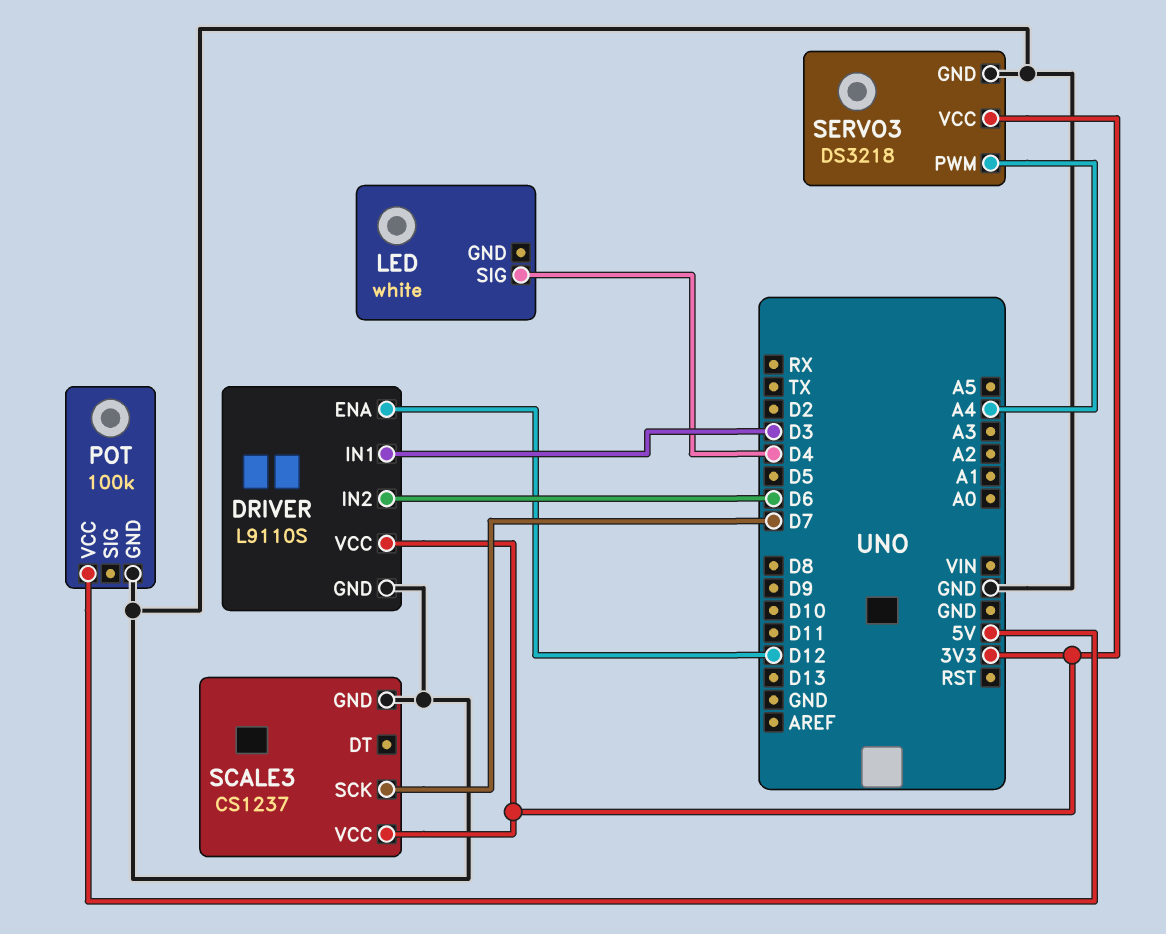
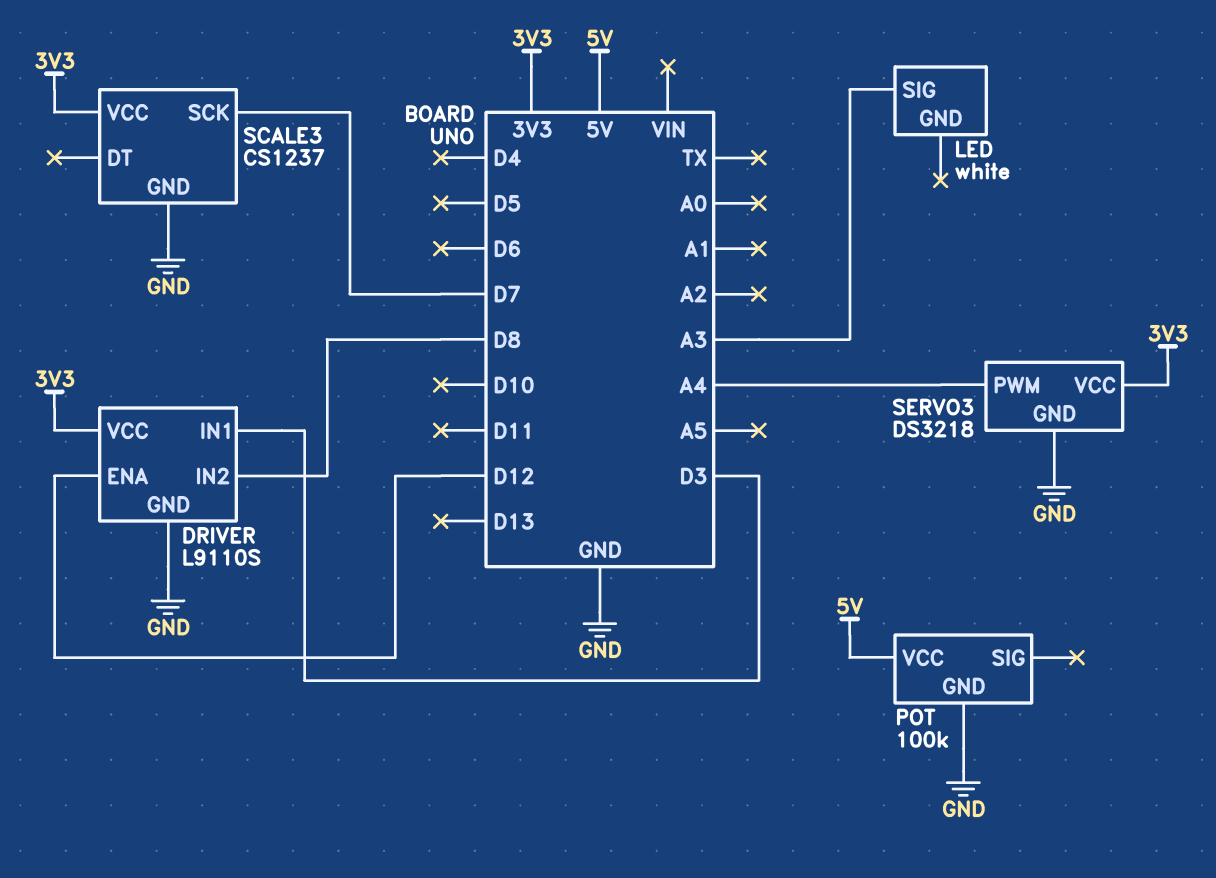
DRIVER pin IN2: D6 -> D8
LED pin SIG: D4 -> A3

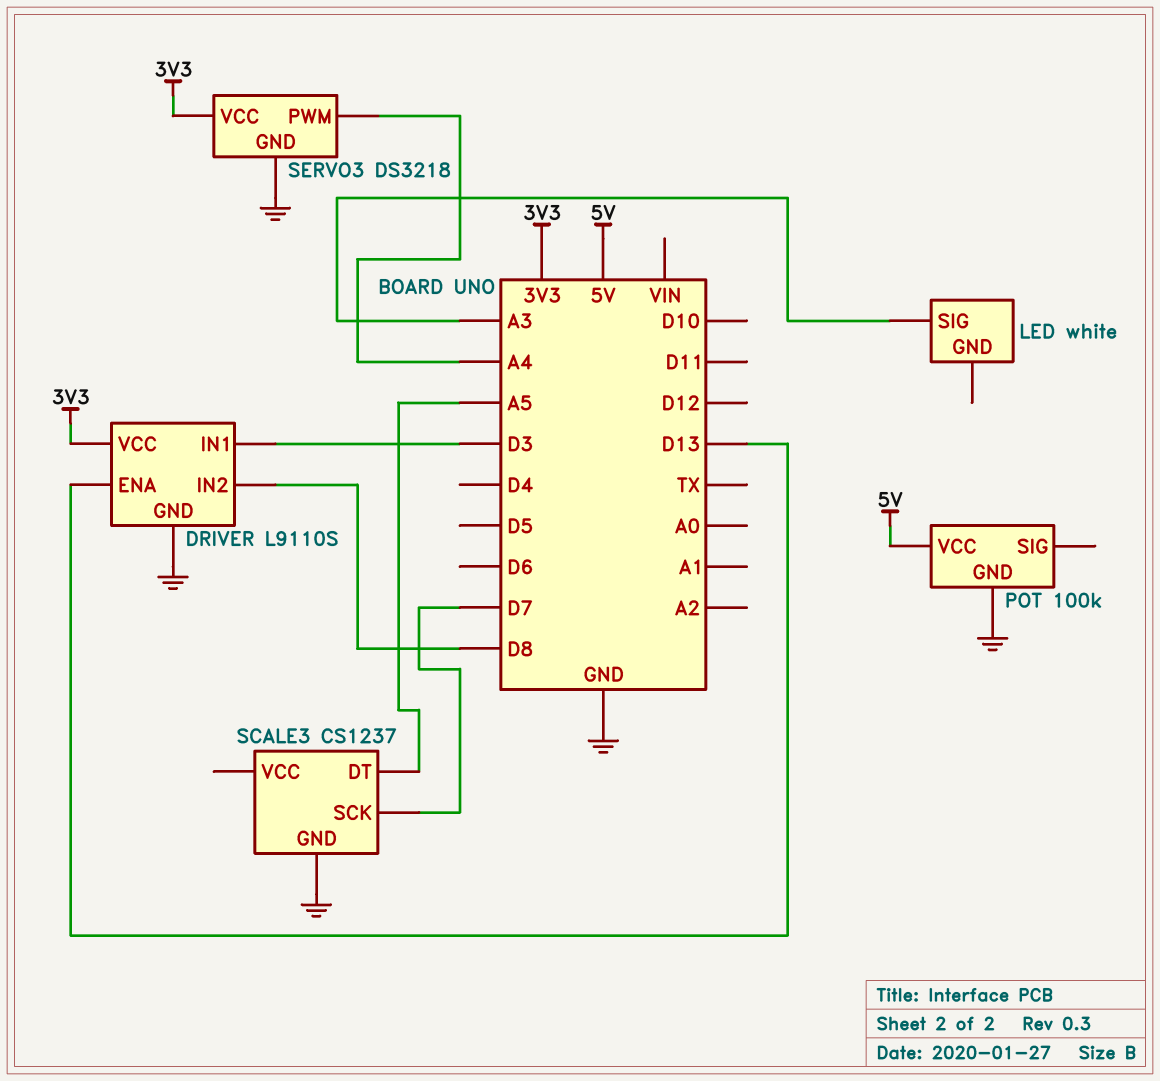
DRIVER pin ENA: D12 -> D13
SCALE3 pin DT: none -> A5
SCALE3 pin VCC: 3V3 -> none

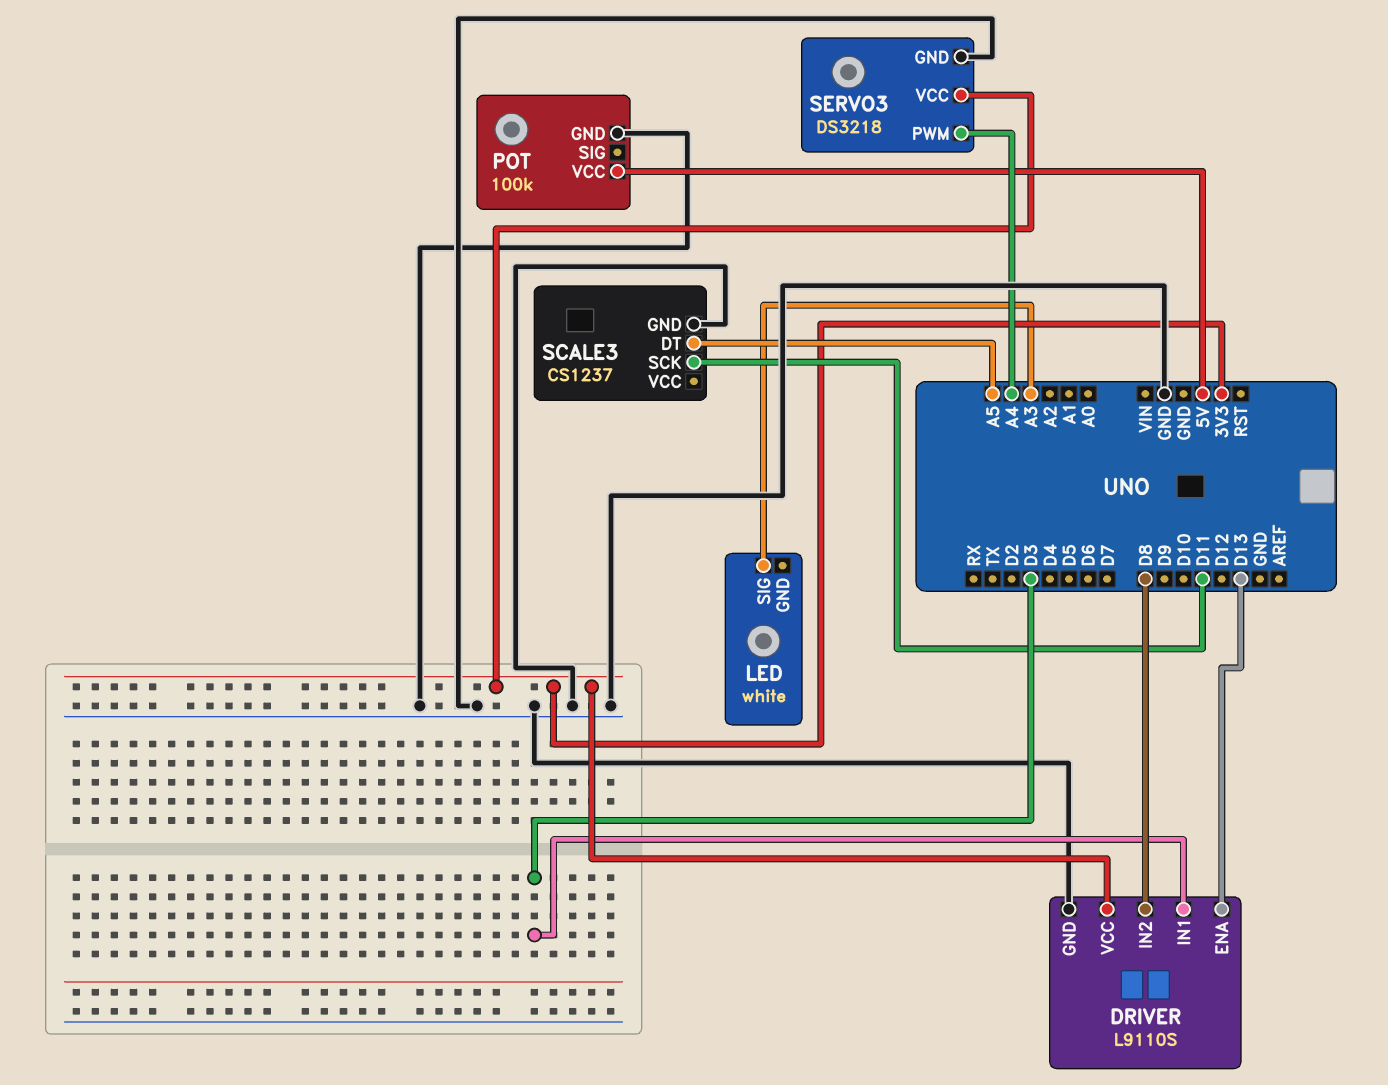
SCALE3 pin SCK: D7 -> D11

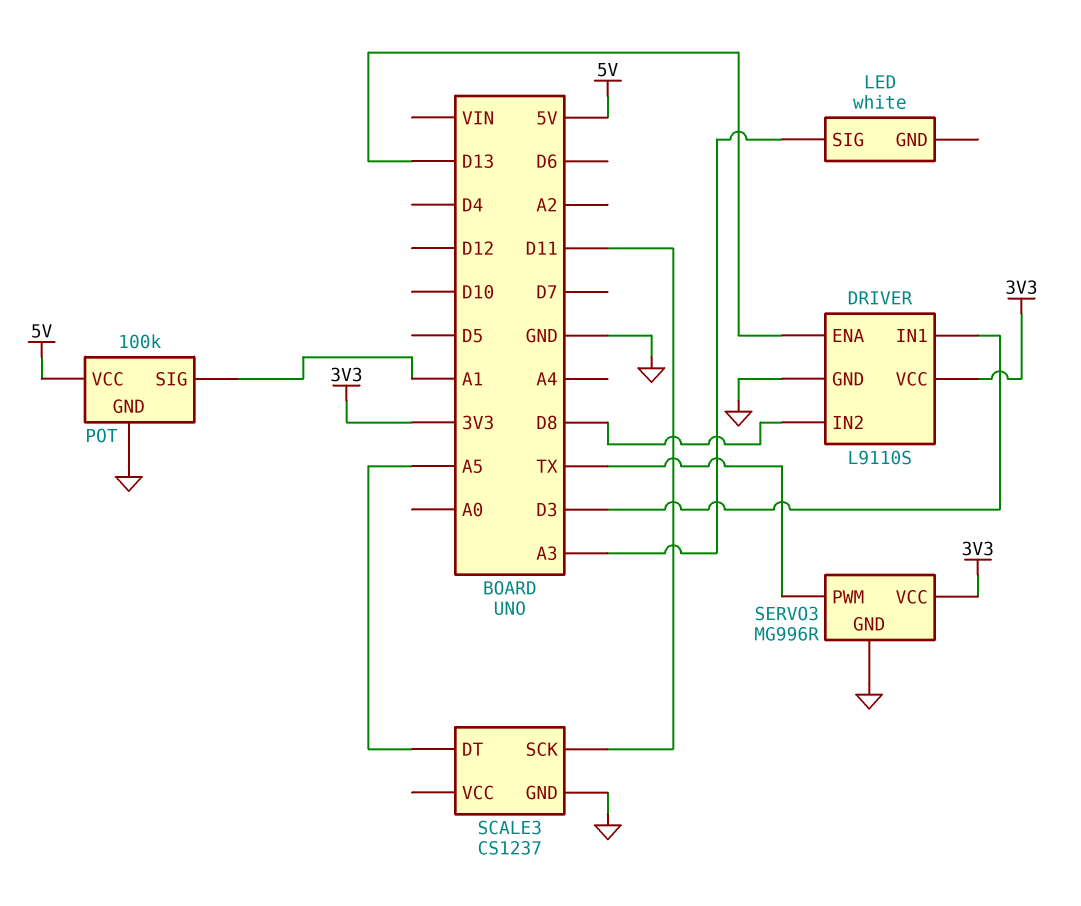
POT pin SIG: none -> A1
SERVO3: DS3218 -> MG996R
SERVO3 pin PWM: A4 -> TX

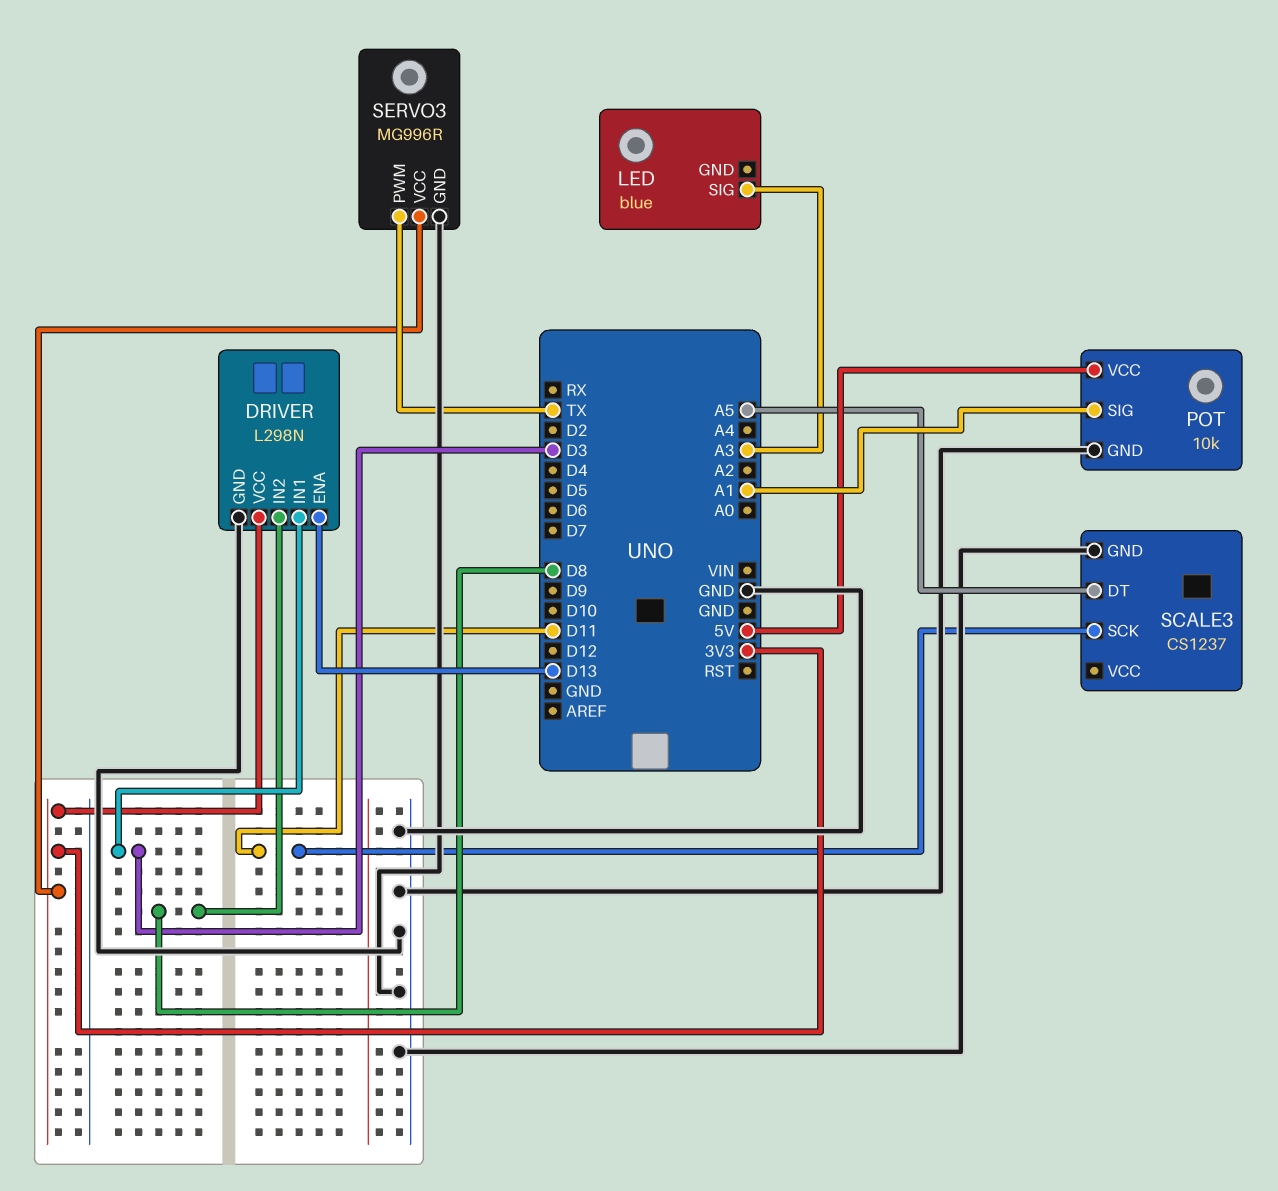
DRIVER: L9110S -> L298N
LED: white -> blue
POT: 100k -> 10k

